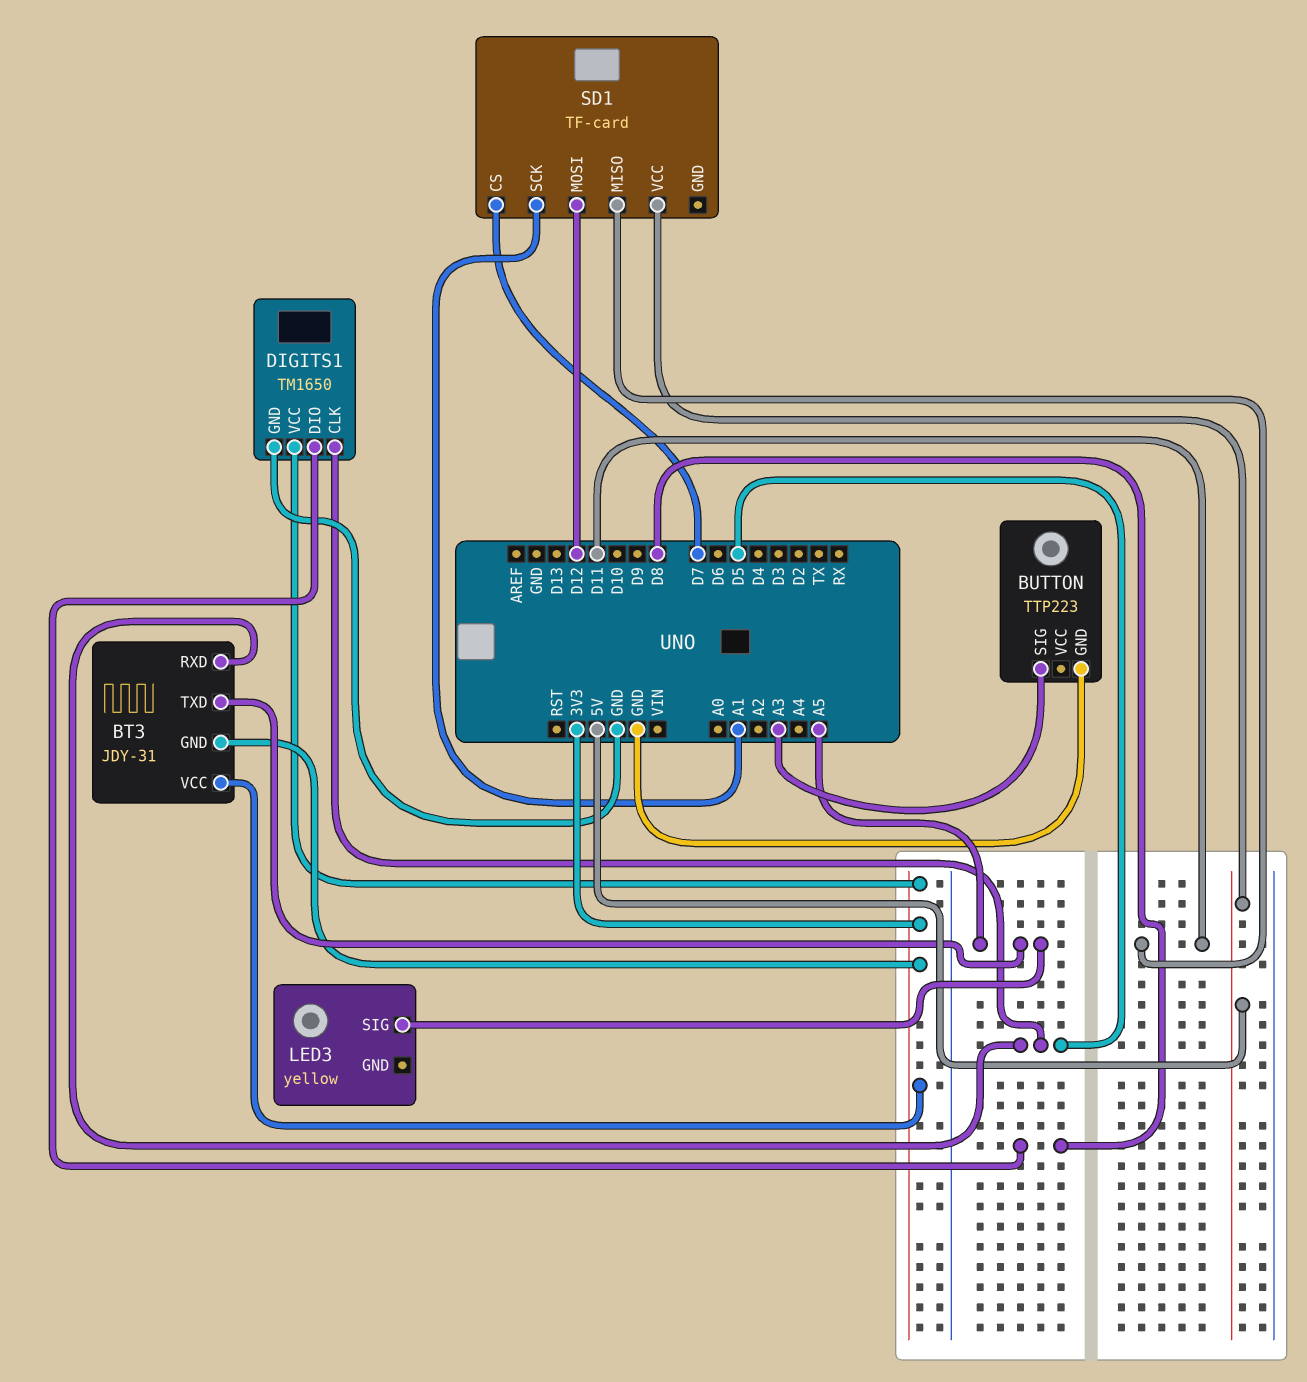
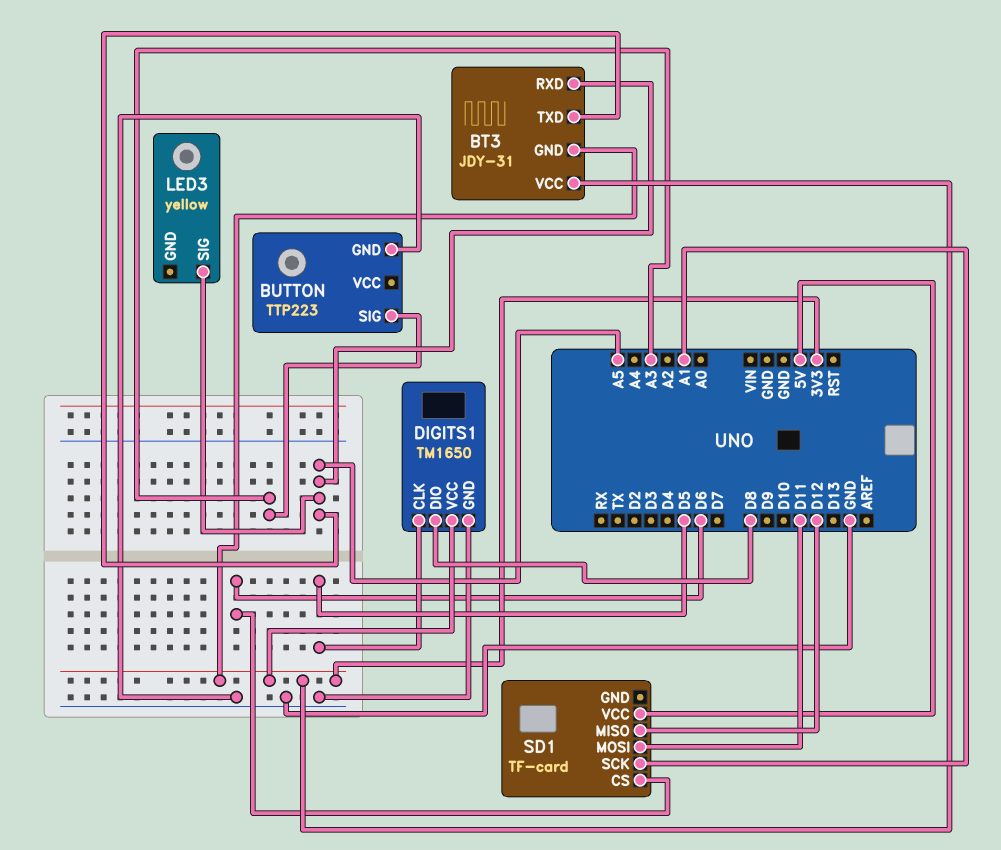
BT3 pin RXD: D5 -> A5
SD1 pin CS: D7 -> D6
SD1 pin MISO: D11 -> D12
SD1 pin MOSI: D12 -> D11

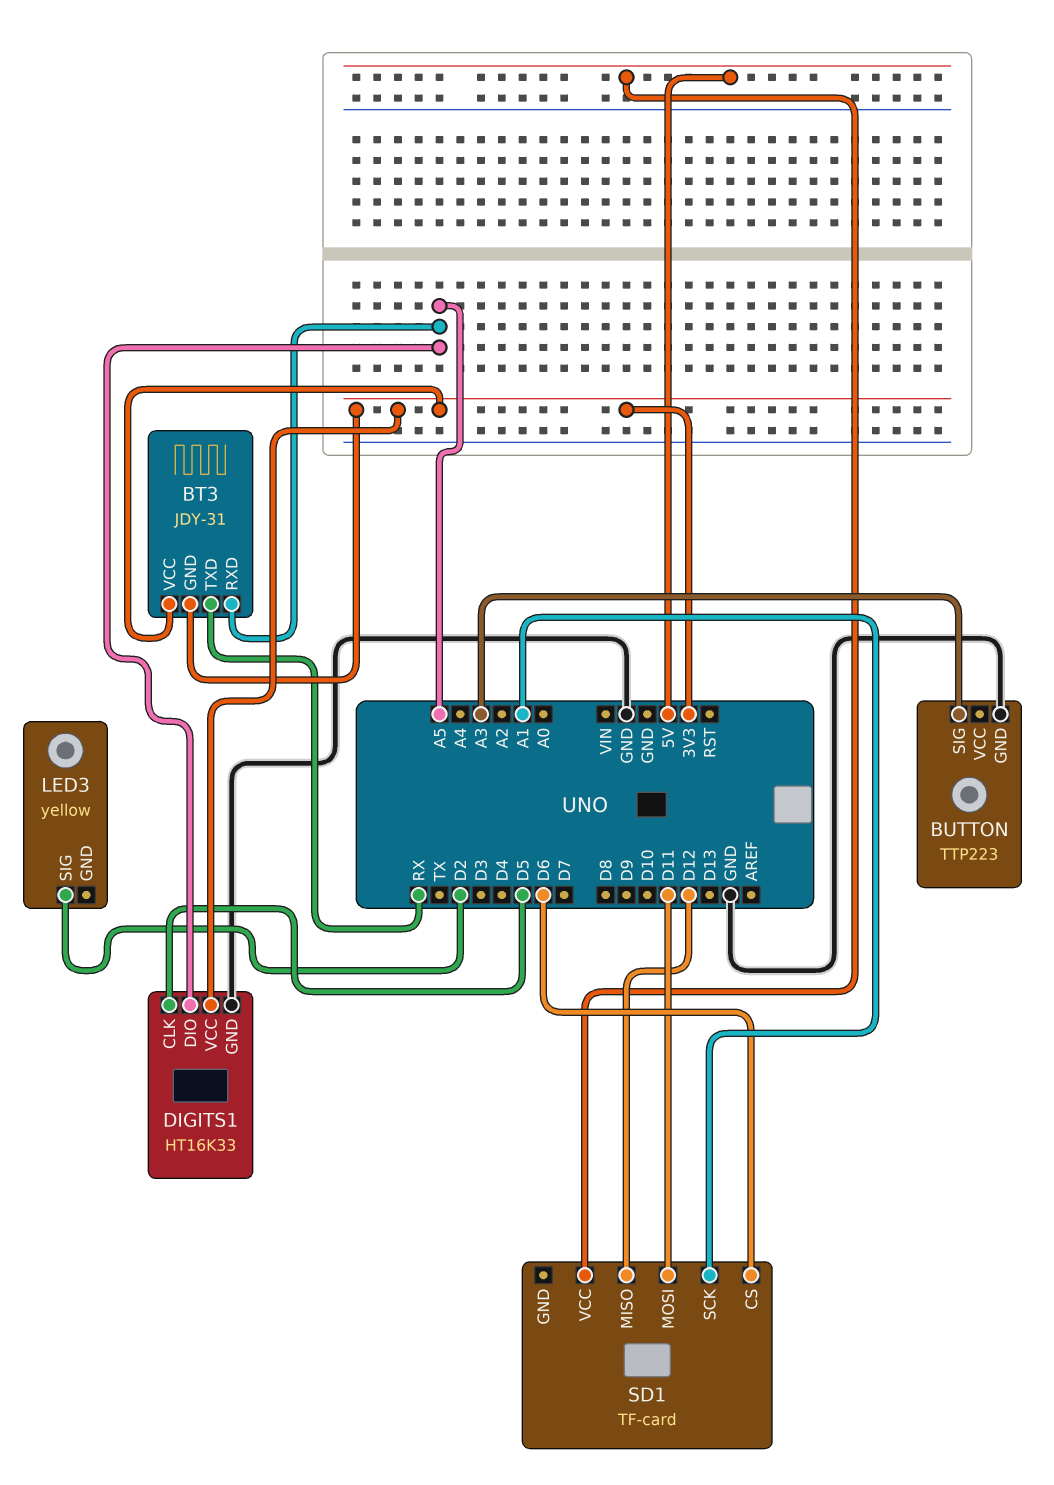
BT3 pin TXD: A5 -> RX
DIGITS1: TM1650 -> HT16K33
DIGITS1 pin DIO: D8 -> A5
LED3 pin SIG: A5 -> D2

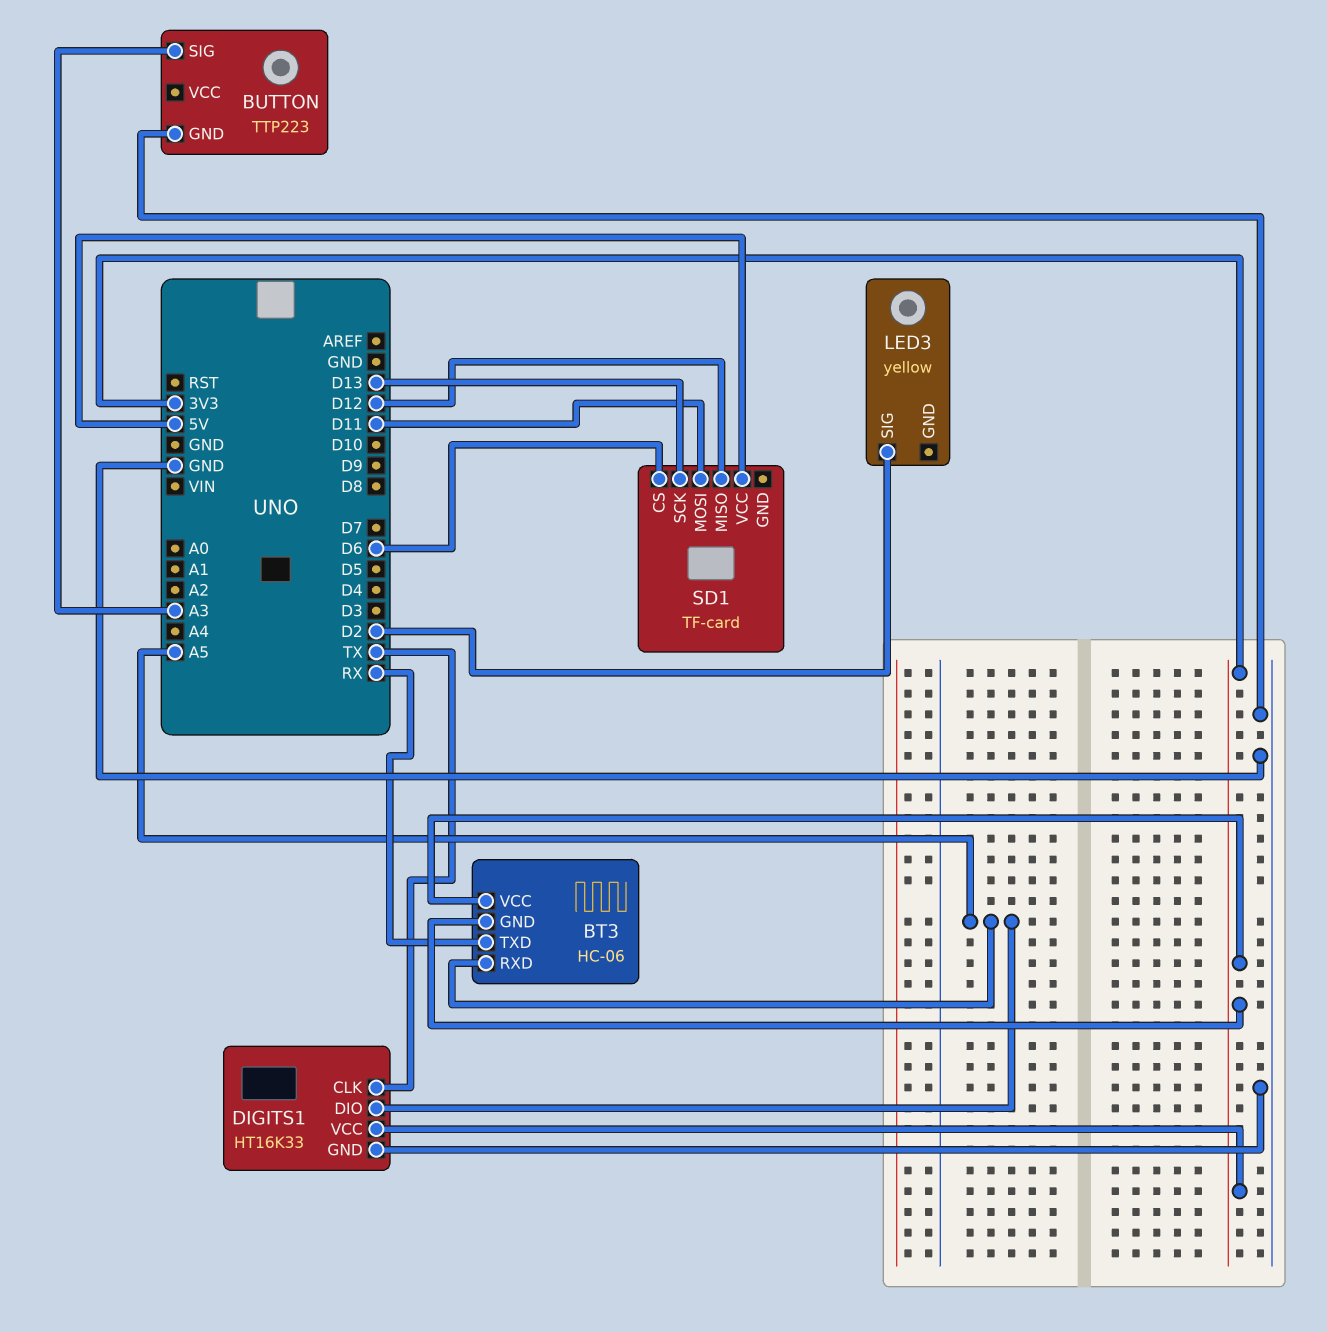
BT3: JDY-31 -> HC-06
DIGITS1 pin CLK: D5 -> TX
SD1 pin SCK: A1 -> D13

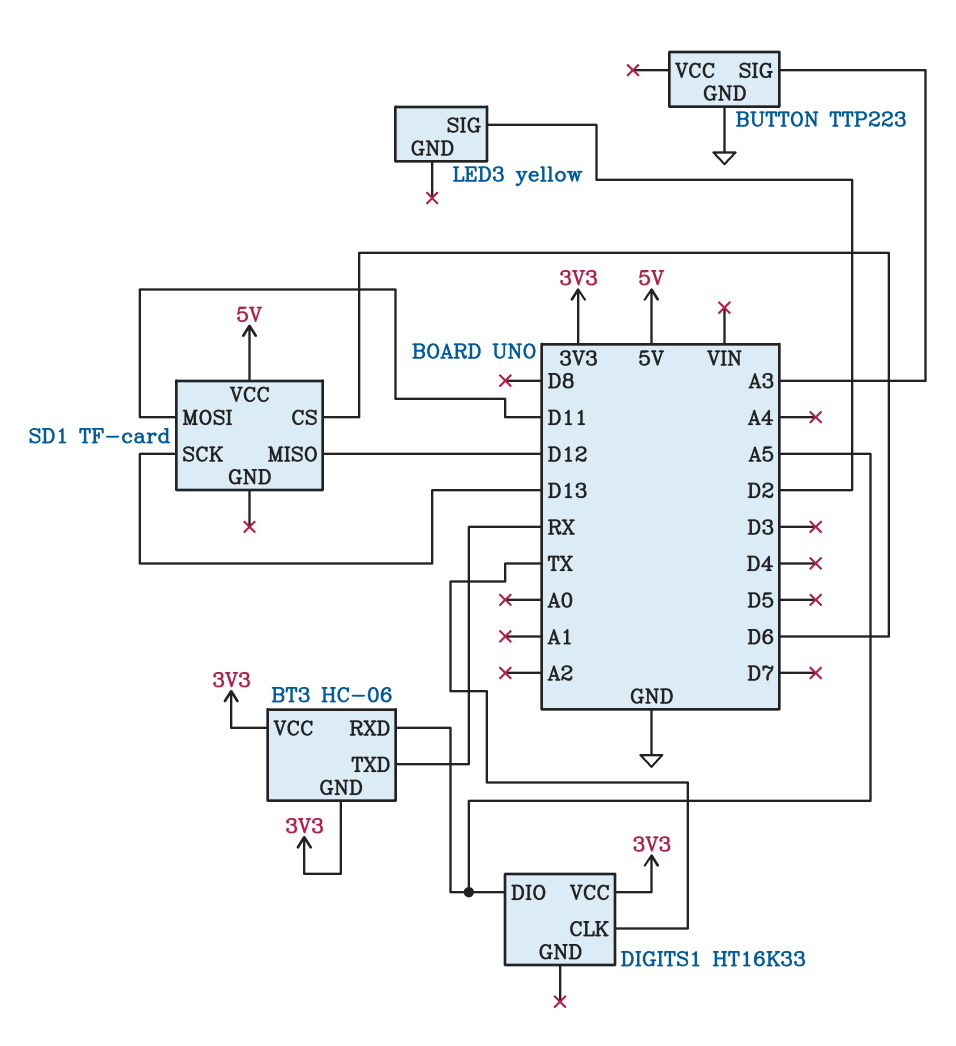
DIGITS1 pin GND: GND -> none

